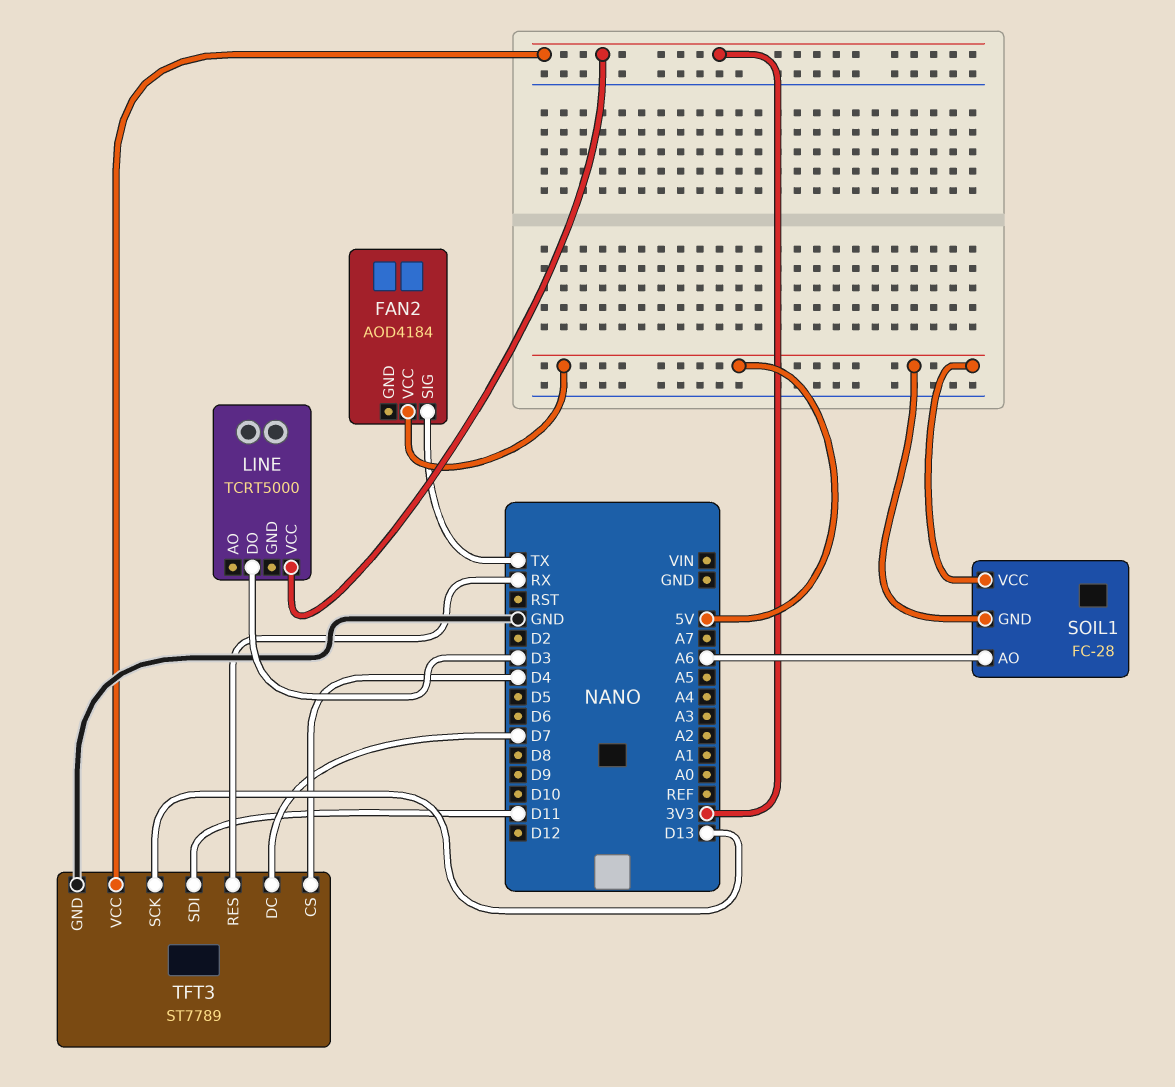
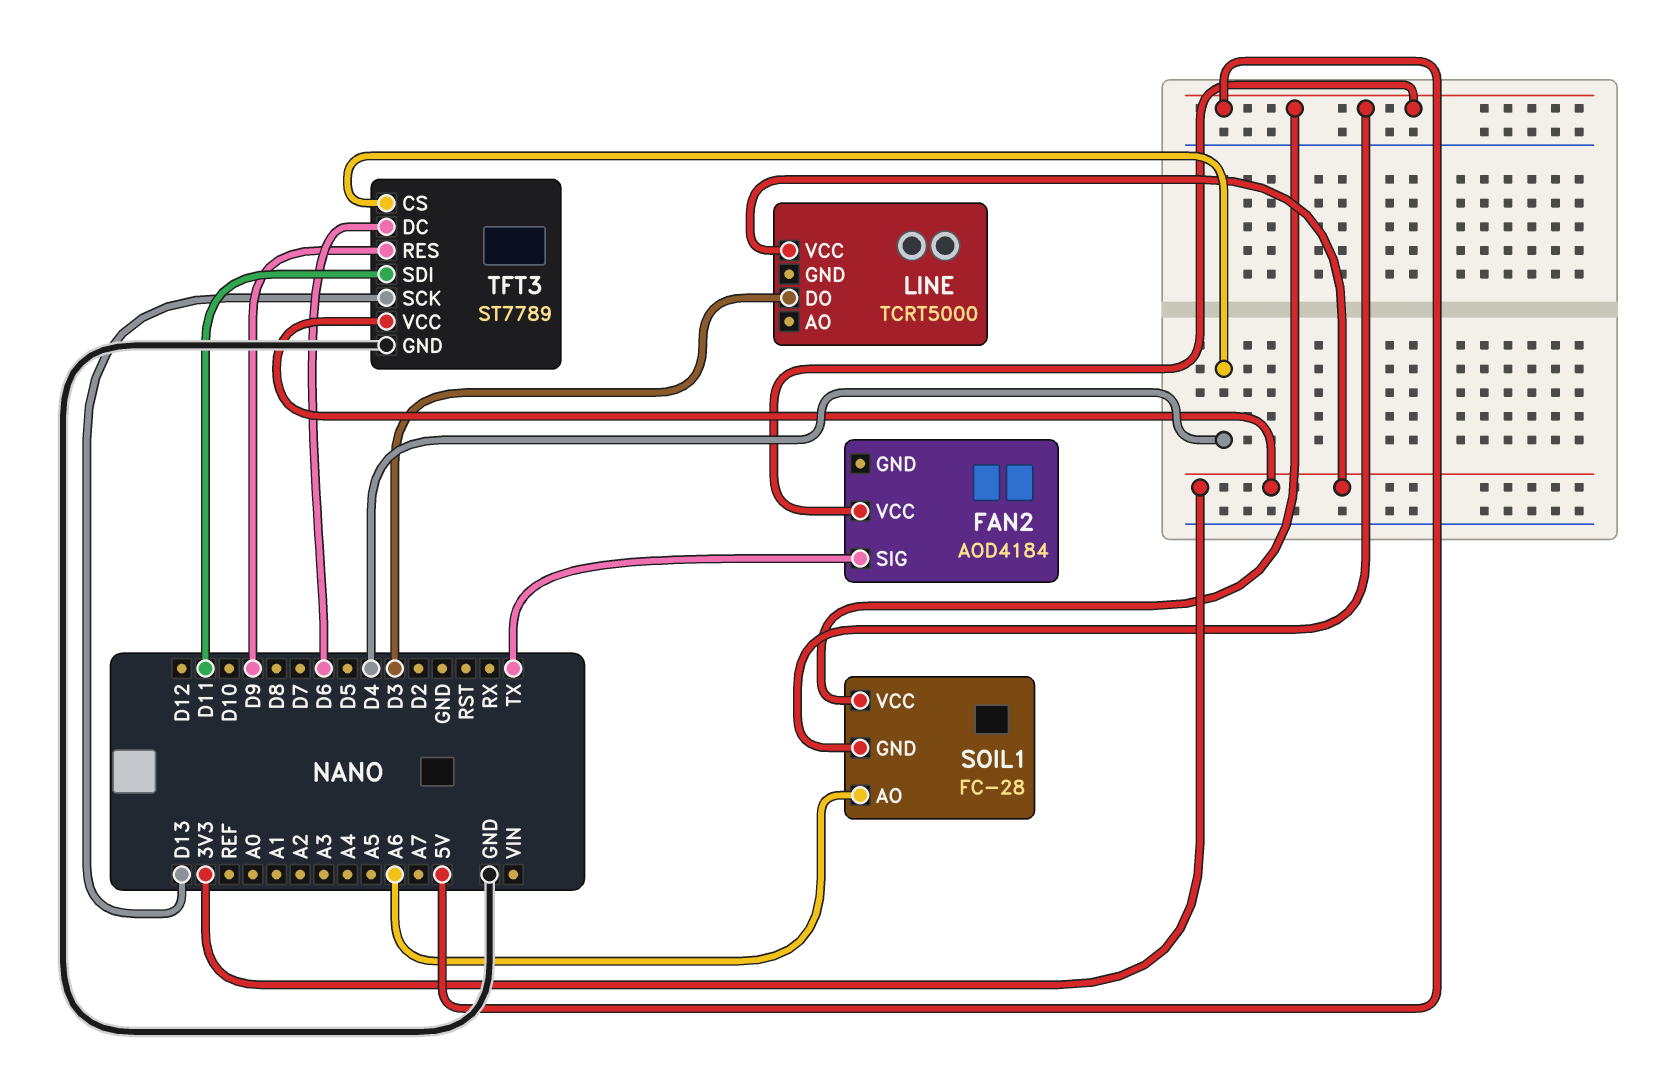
TFT3 pin DC: D7 -> D6
TFT3 pin RES: RX -> D9

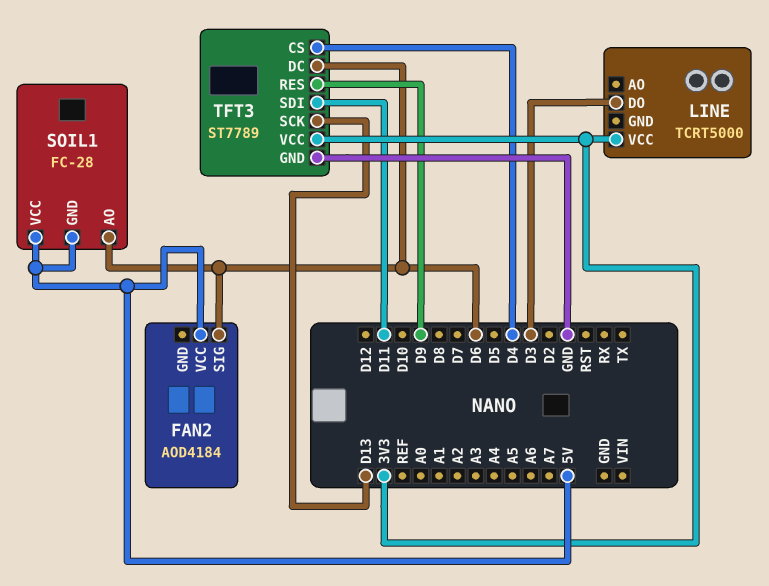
FAN2 pin SIG: TX -> D6
SOIL1 pin AO: A6 -> D6

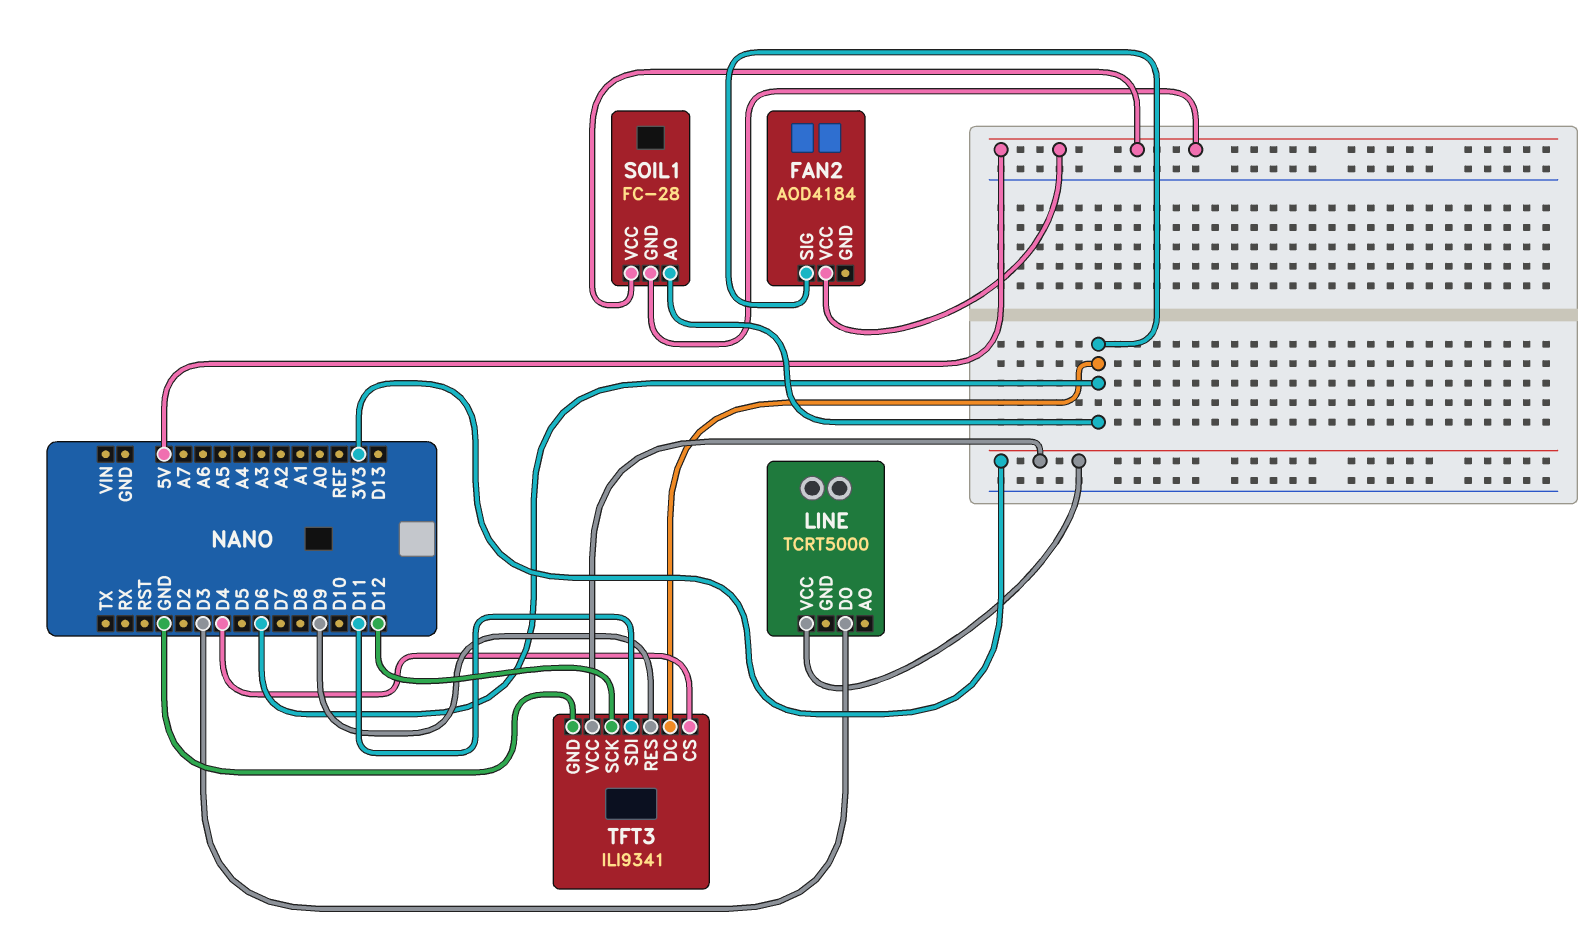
TFT3: ST7789 -> ILI9341
TFT3 pin SCK: D13 -> D12

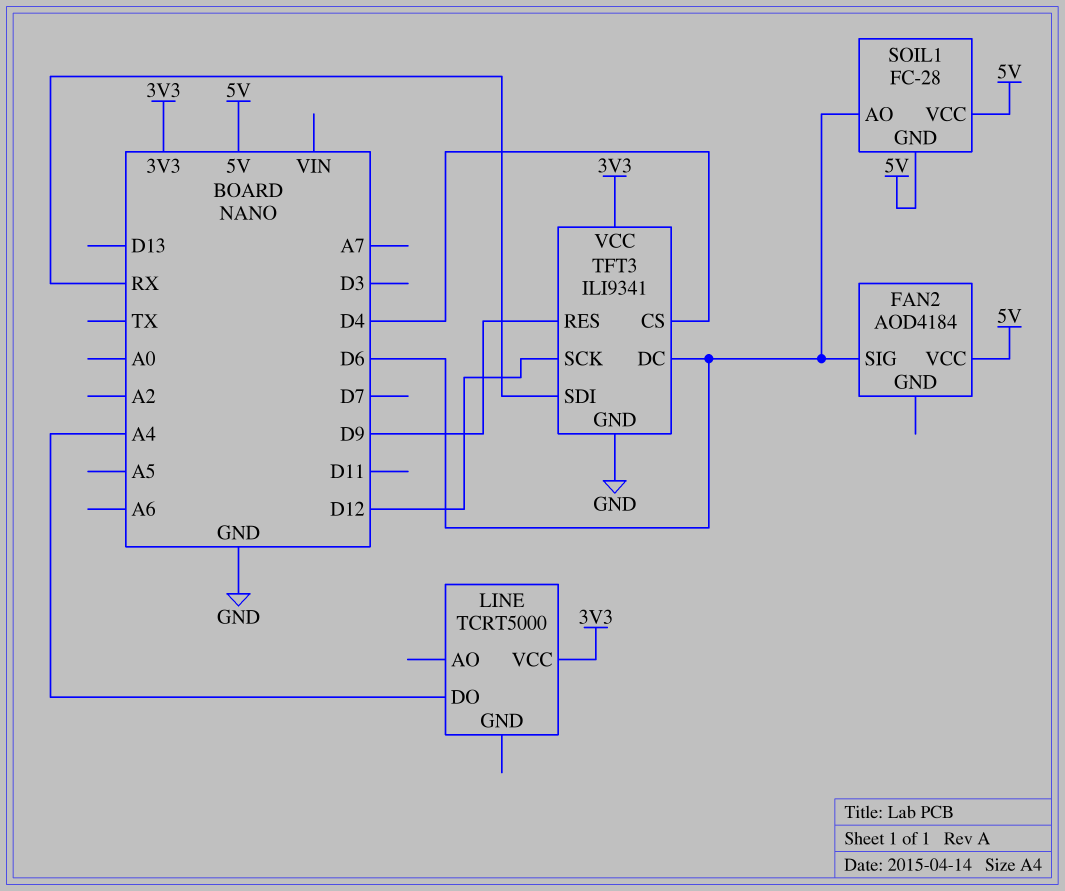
LINE pin DO: D3 -> A4
TFT3 pin SDI: D11 -> RX

